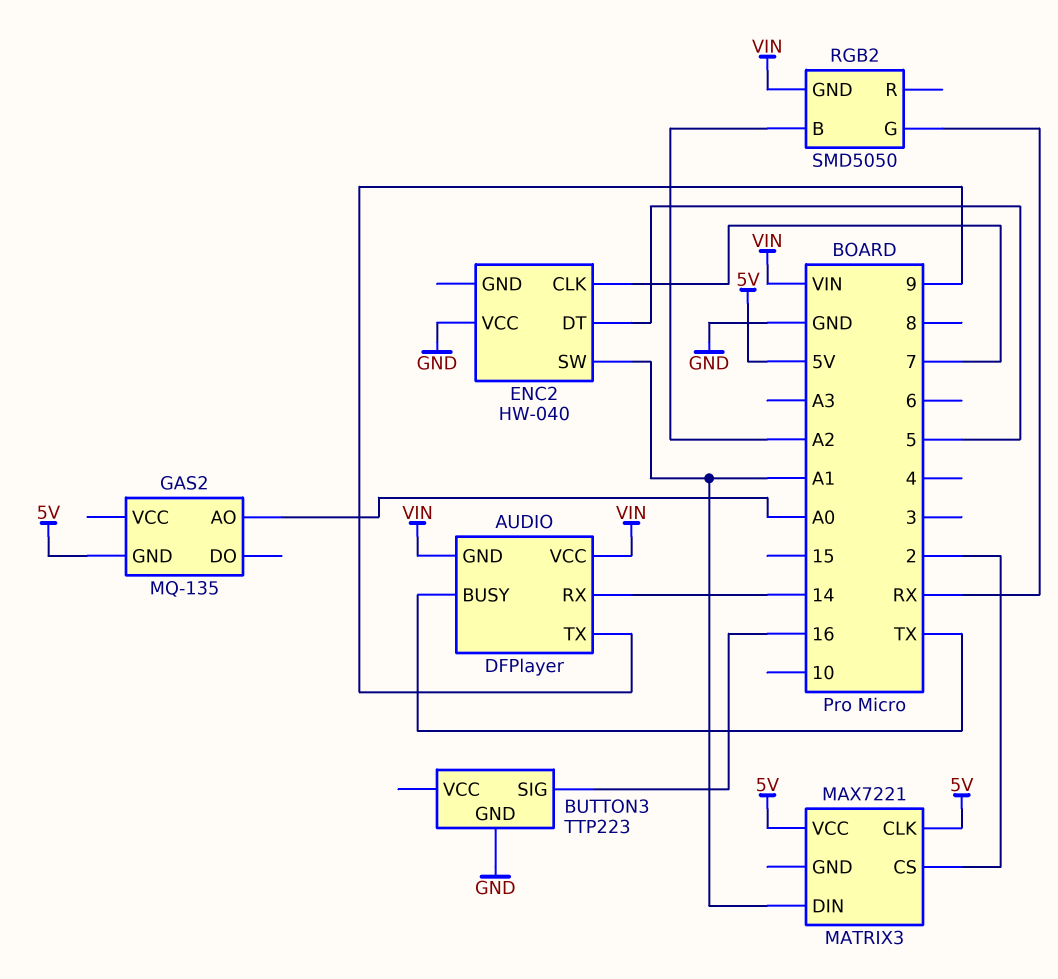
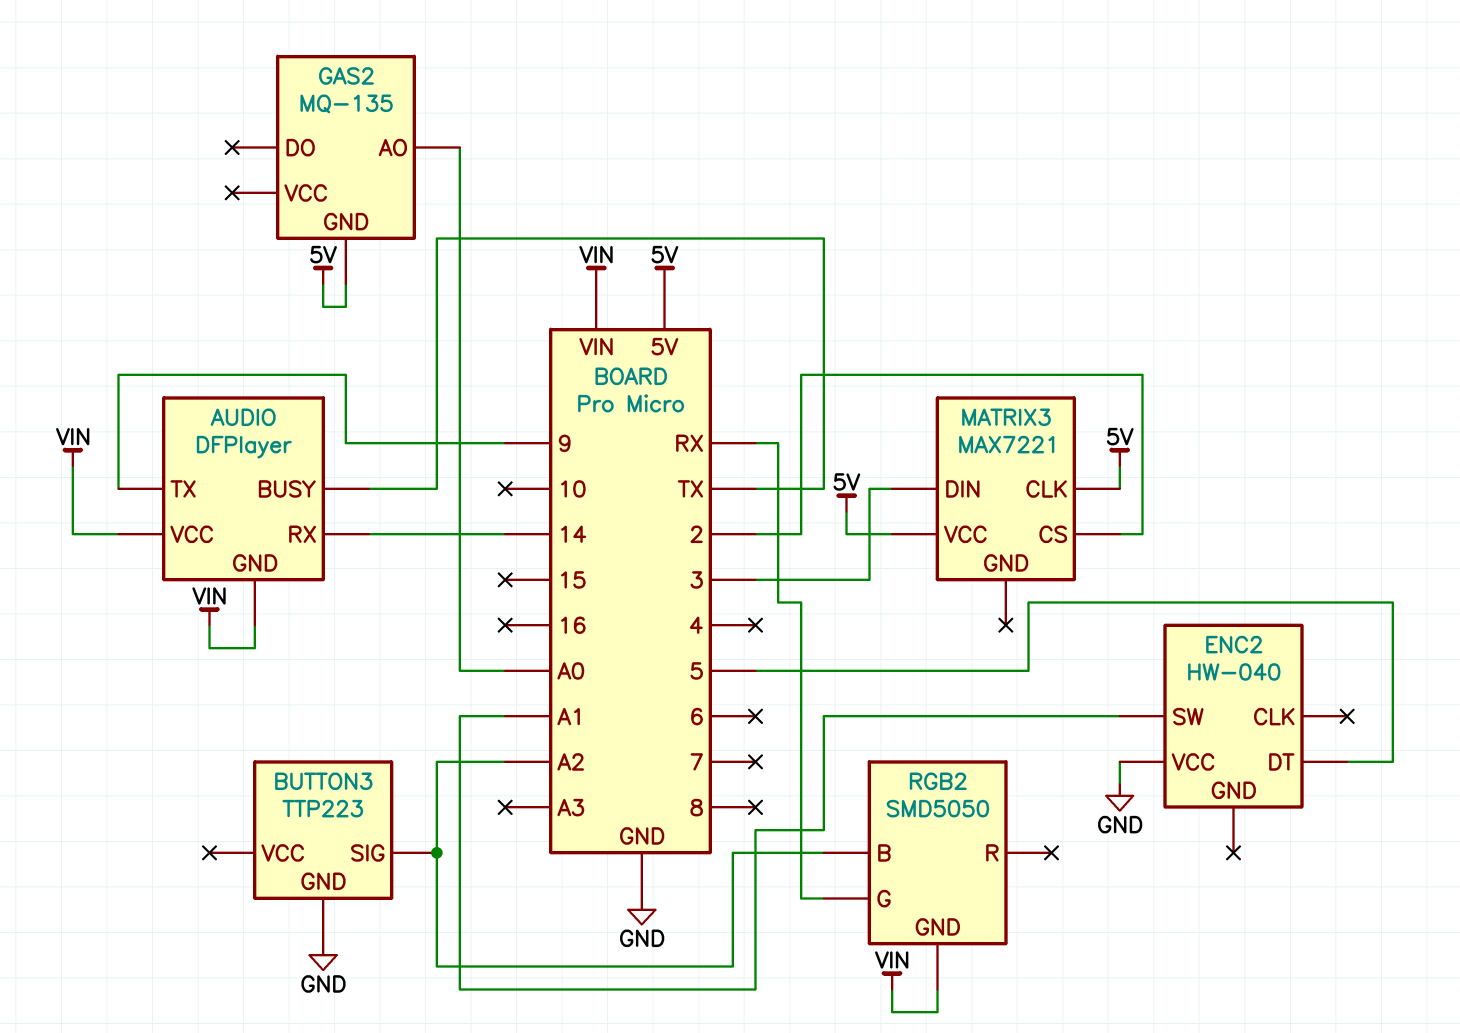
BUTTON3 pin SIG: 16 -> A2
ENC2 pin CLK: 7 -> none
MATRIX3 pin DIN: A1 -> 3

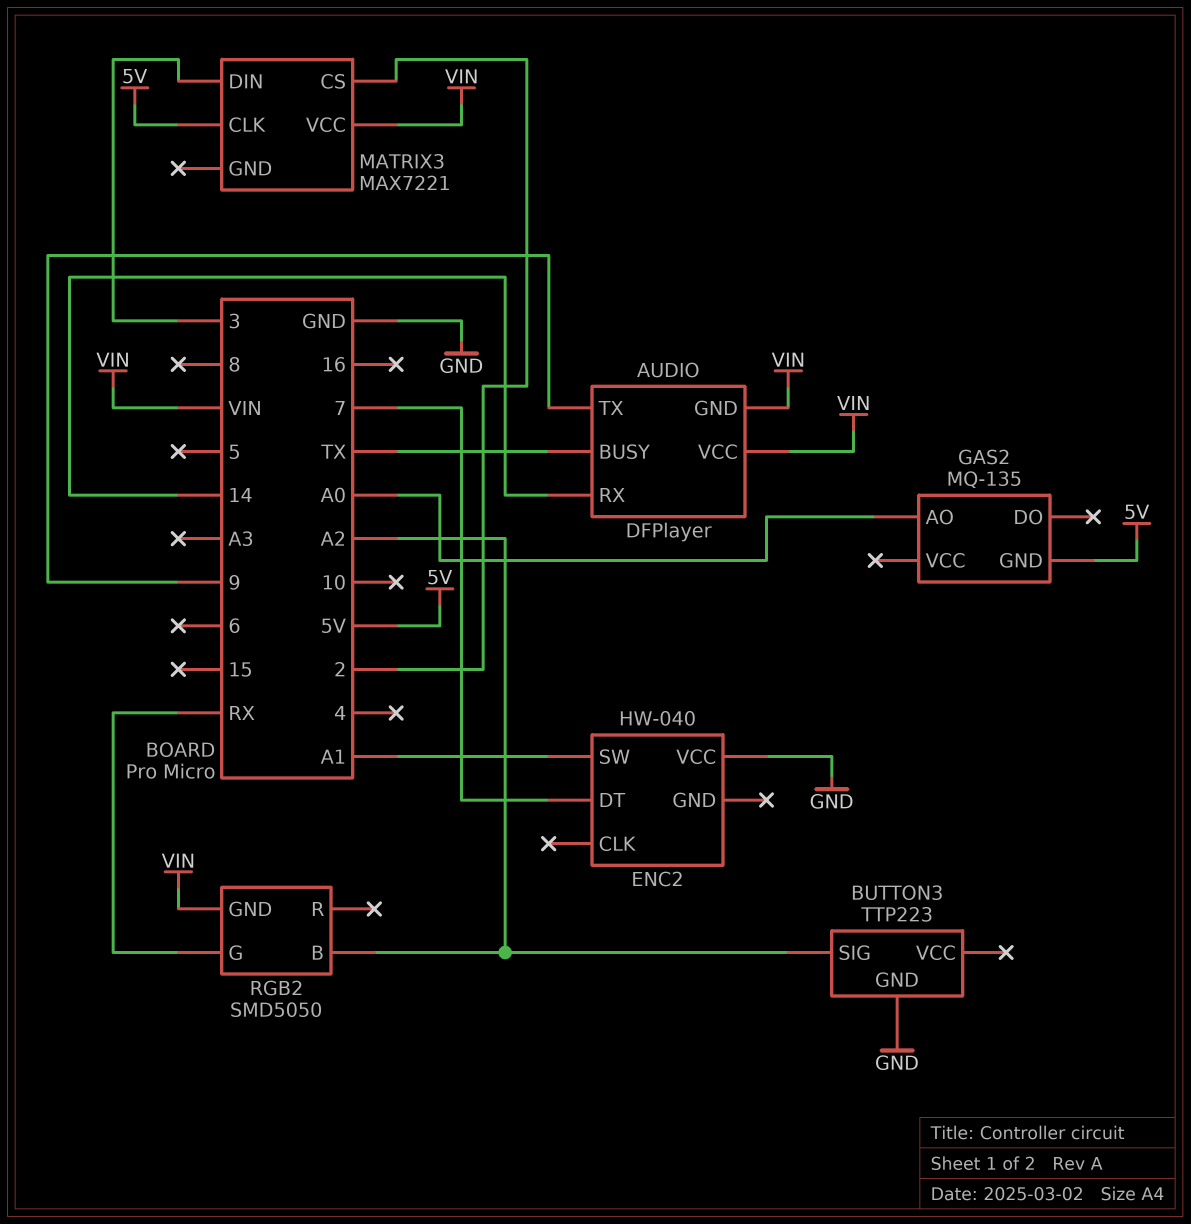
ENC2 pin DT: 5 -> 7
MATRIX3 pin VCC: 5V -> VIN

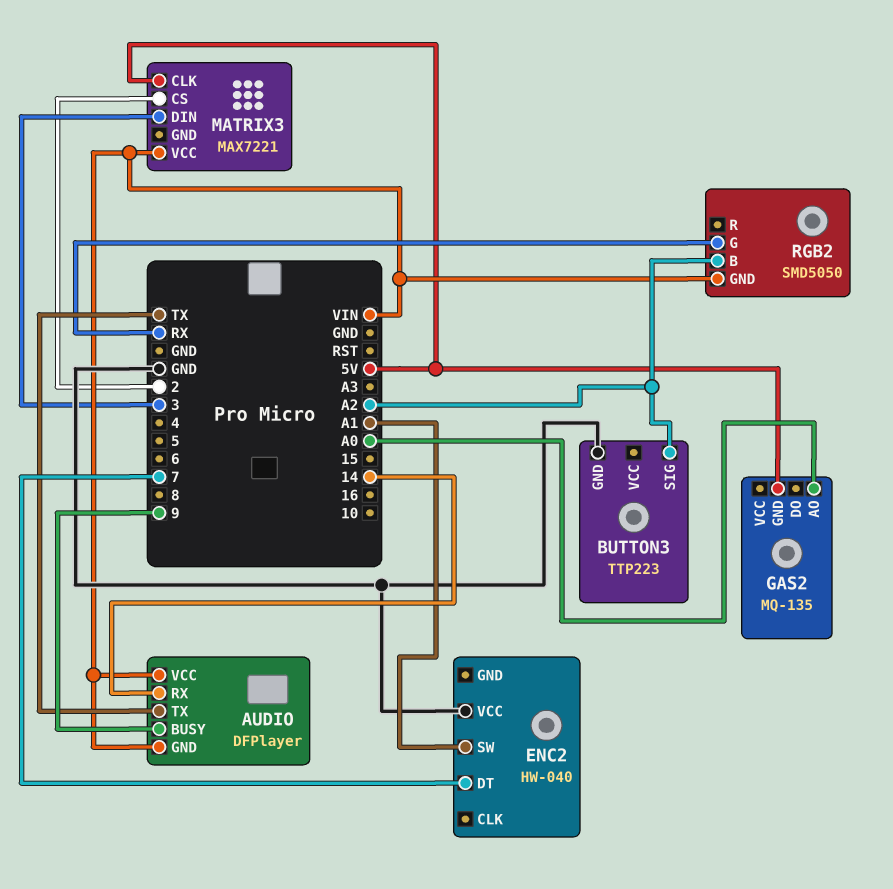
AUDIO pin BUSY: TX -> 9
AUDIO pin TX: 9 -> TX

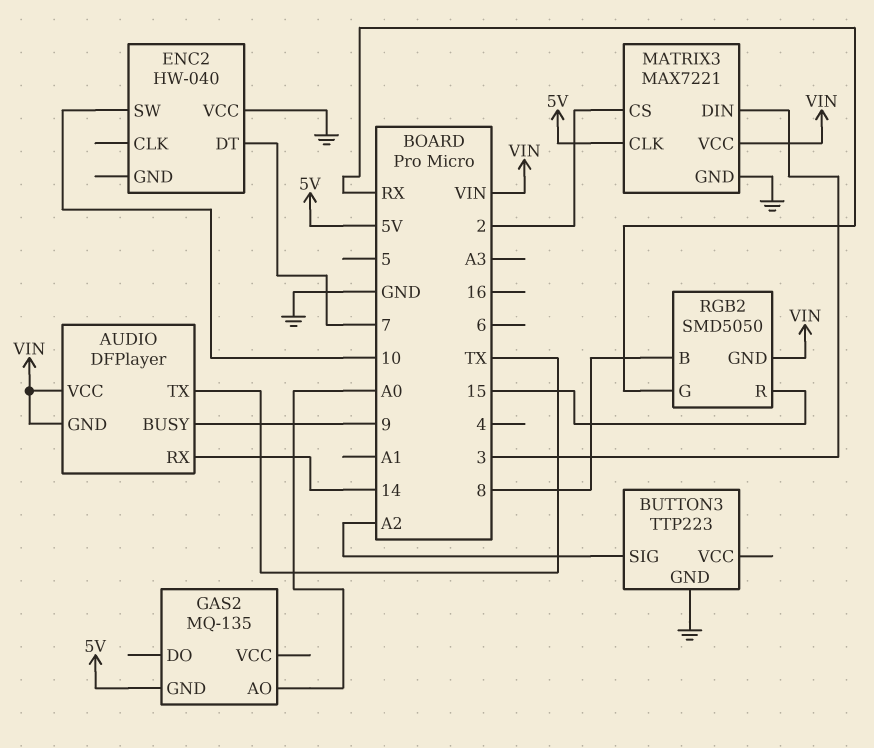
ENC2 pin SW: A1 -> 10
MATRIX3 pin GND: none -> GND
RGB2 pin B: A2 -> 8
RGB2 pin R: none -> 15

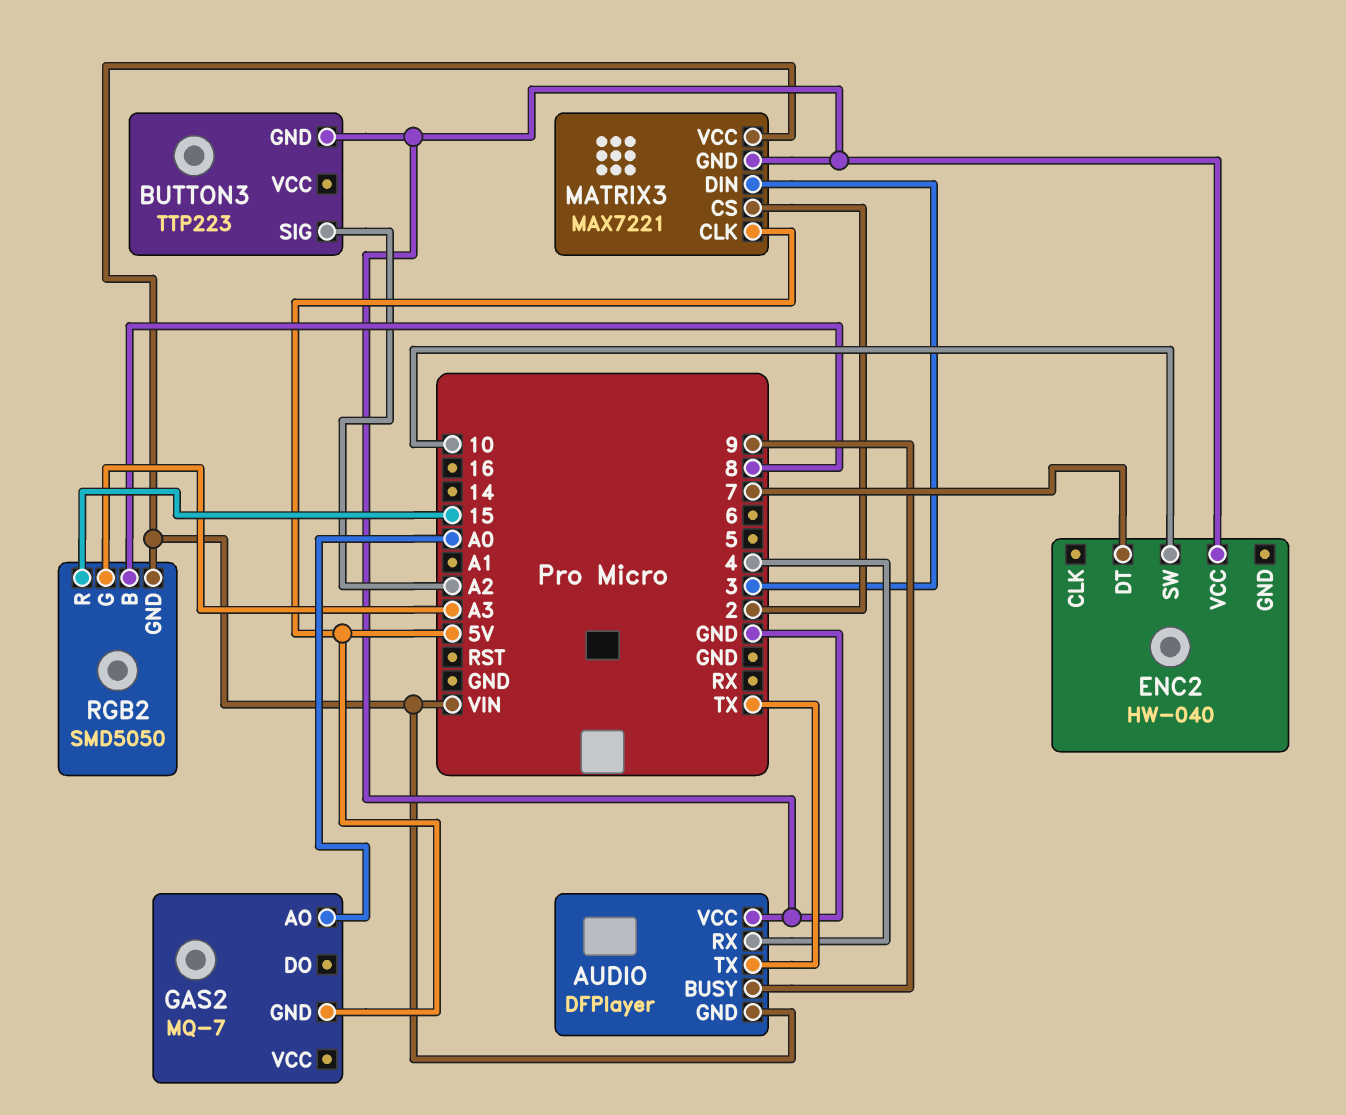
AUDIO pin RX: 14 -> 4
AUDIO pin VCC: VIN -> GND
GAS2: MQ-135 -> MQ-7
RGB2 pin G: RX -> A3

